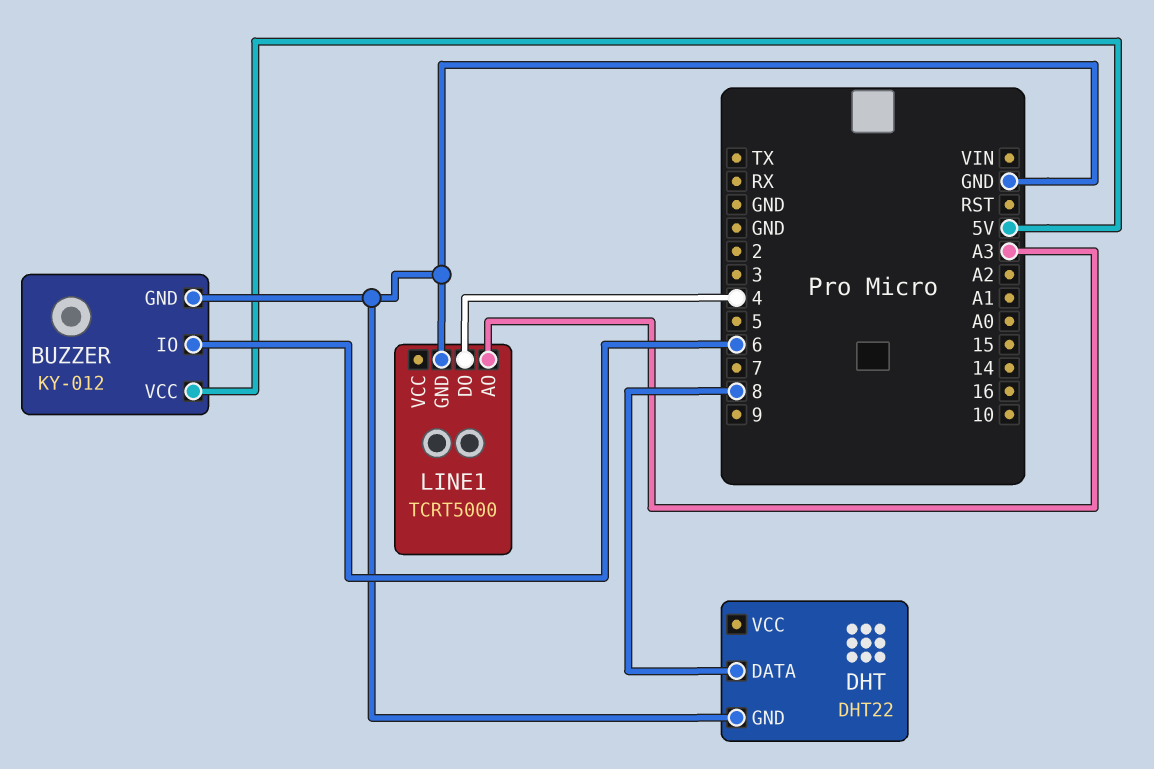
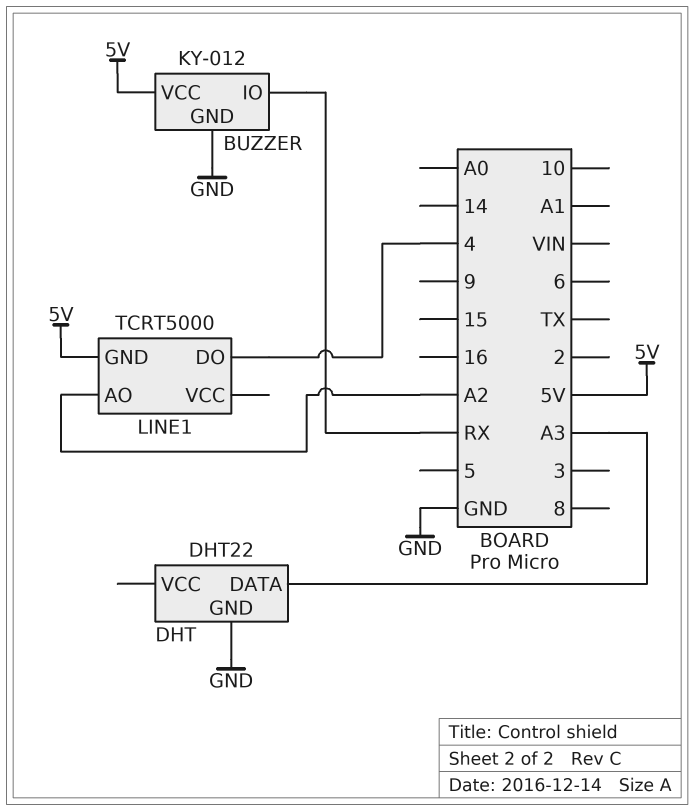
BUZZER pin IO: 6 -> RX
DHT pin DATA: 8 -> A3
LINE1 pin AO: A3 -> A2
LINE1 pin GND: GND -> 5V

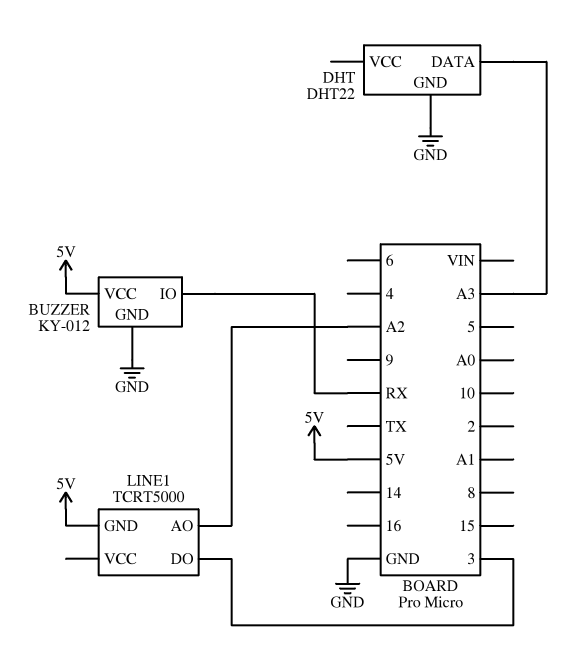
LINE1 pin DO: 4 -> 3

